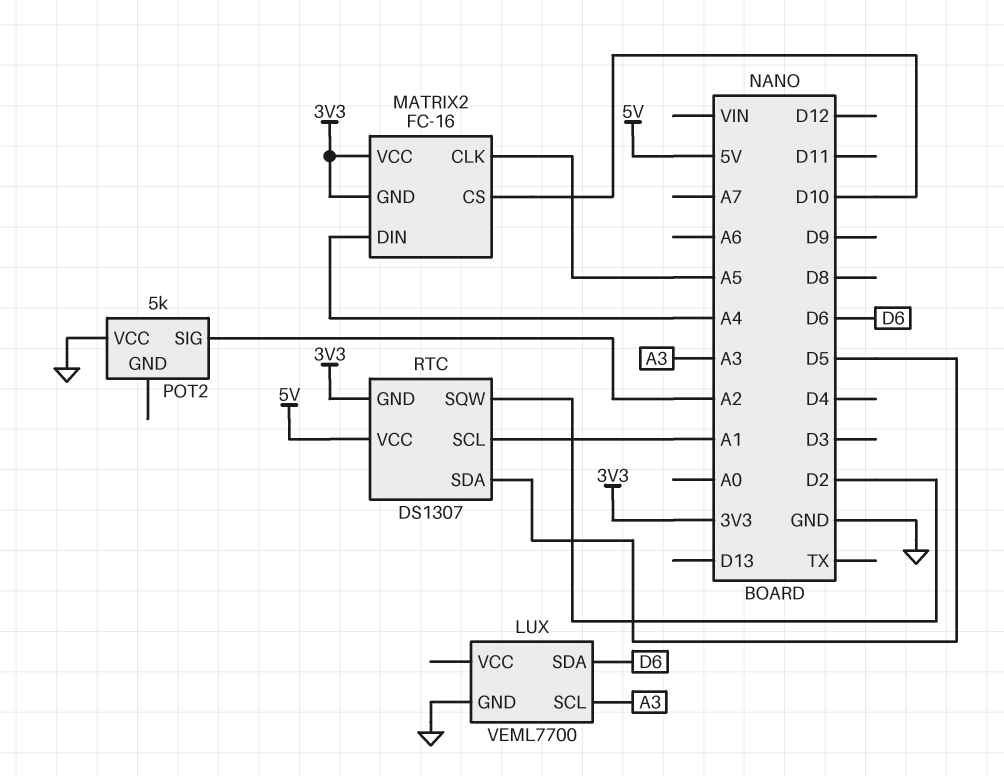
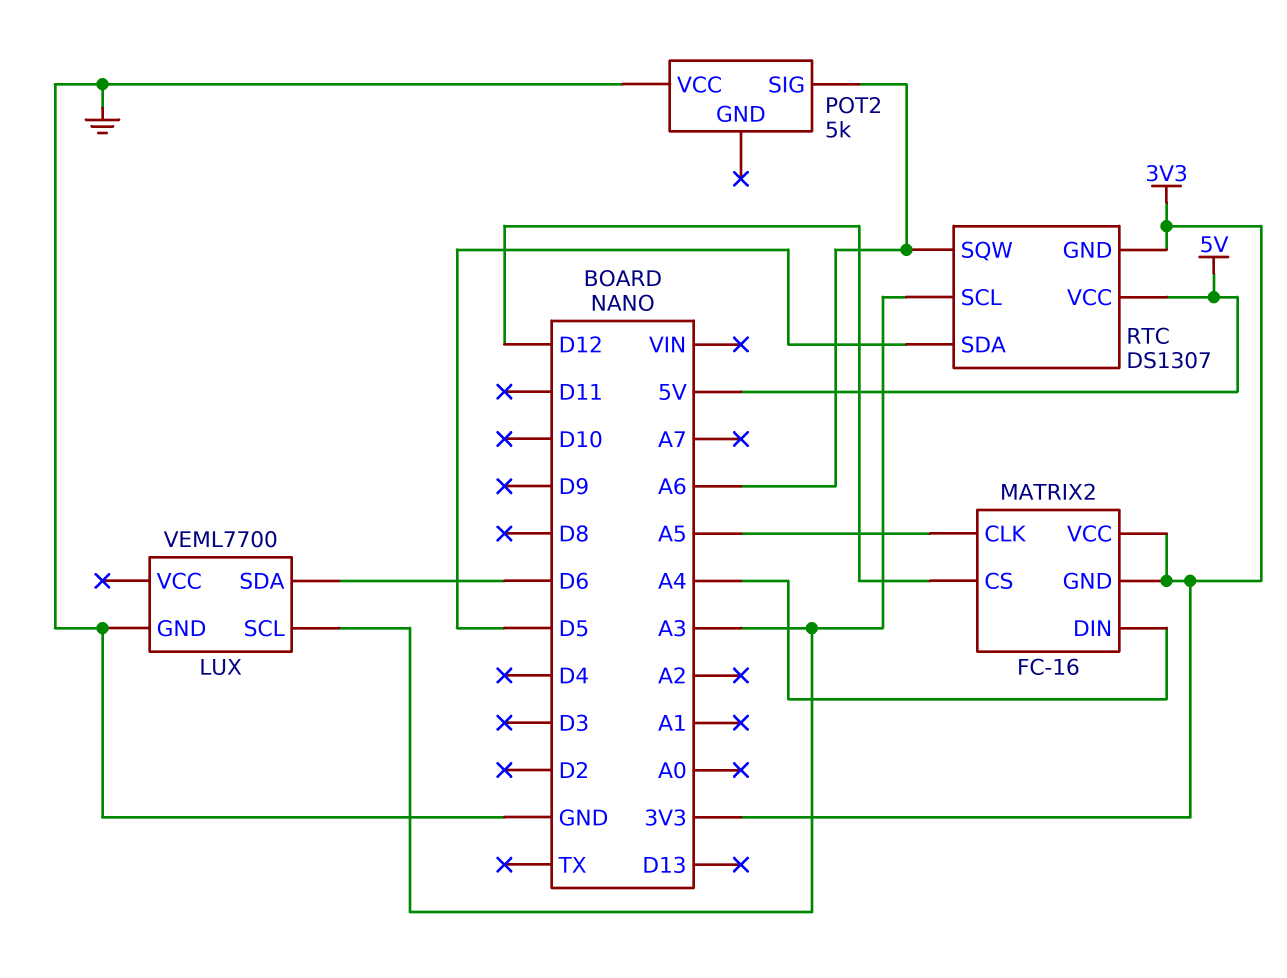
MATRIX2 pin CS: D10 -> D12
POT2 pin SIG: A2 -> A6
RTC pin SCL: A1 -> A3
RTC pin SQW: D2 -> A6

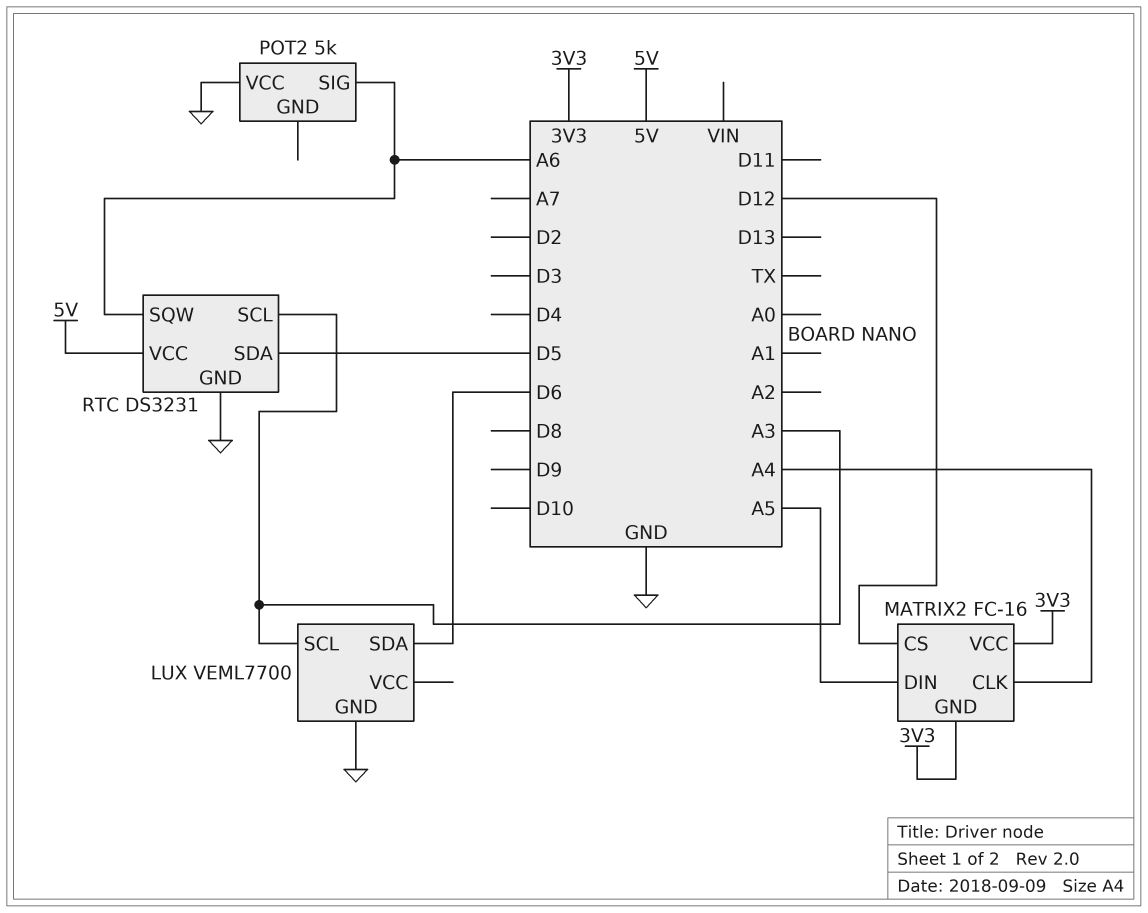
MATRIX2 pin CLK: A5 -> A4
MATRIX2 pin DIN: A4 -> A5
RTC: DS1307 -> DS3231
RTC pin GND: 3V3 -> GND

